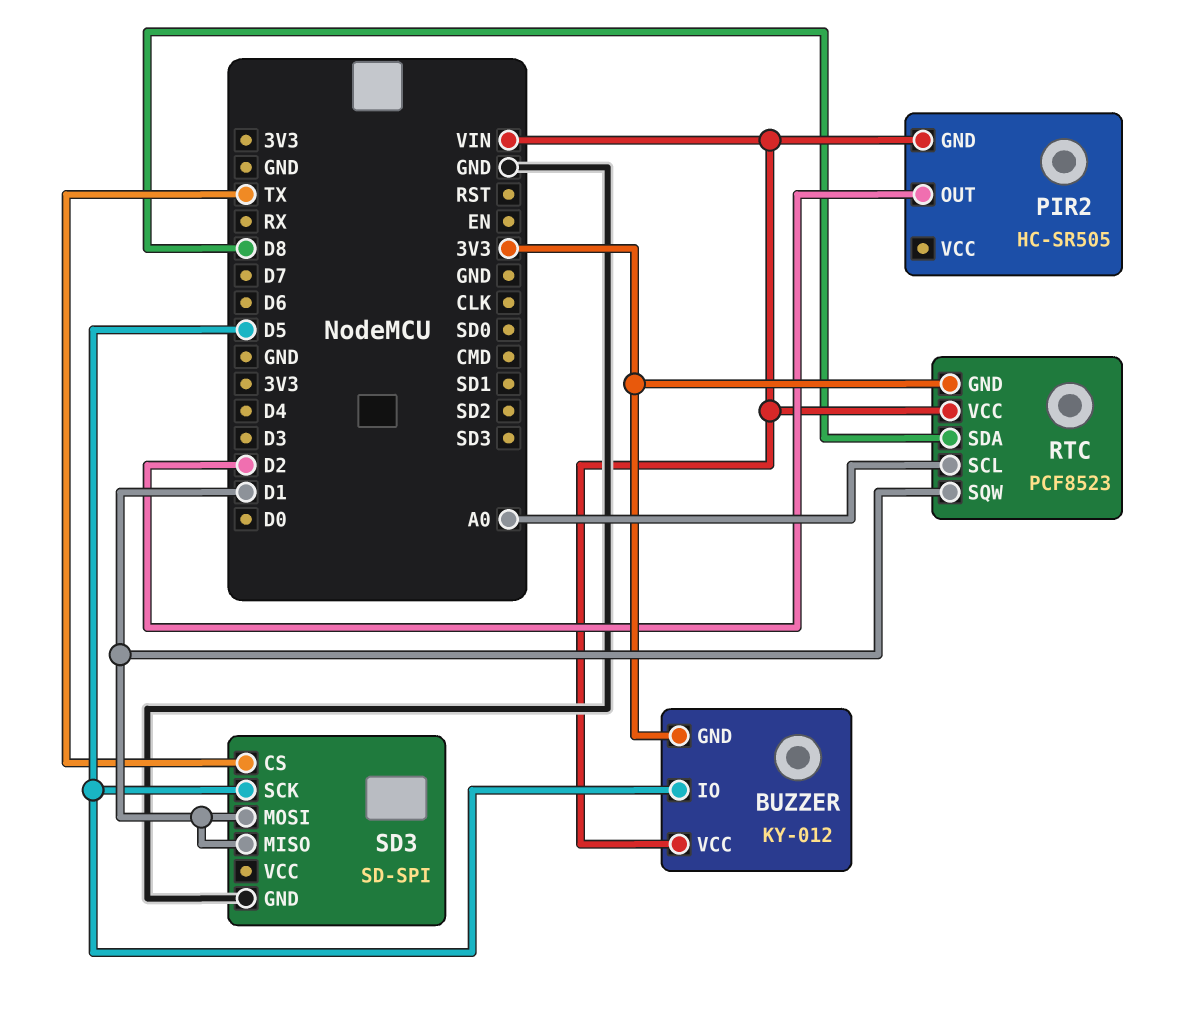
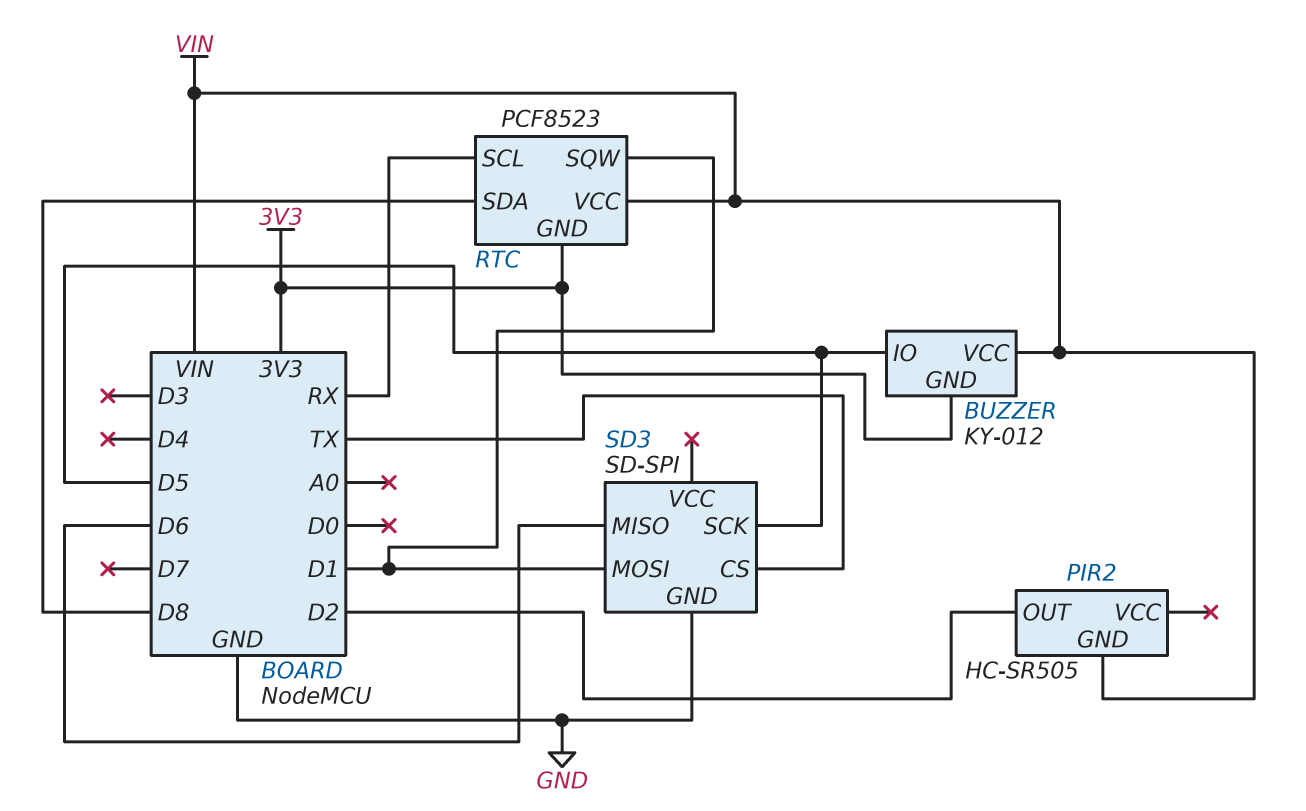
RTC pin SCL: A0 -> RX
SD3 pin MISO: D1 -> D6

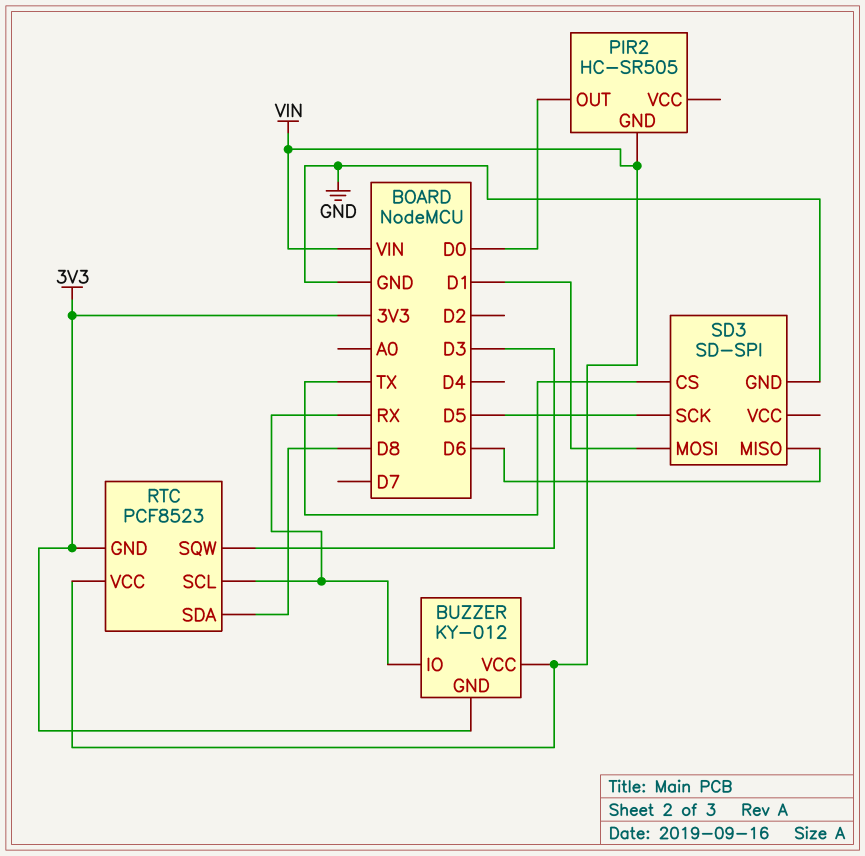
BUZZER pin IO: D5 -> RX
PIR2 pin OUT: D2 -> D0
RTC pin SQW: D1 -> D3

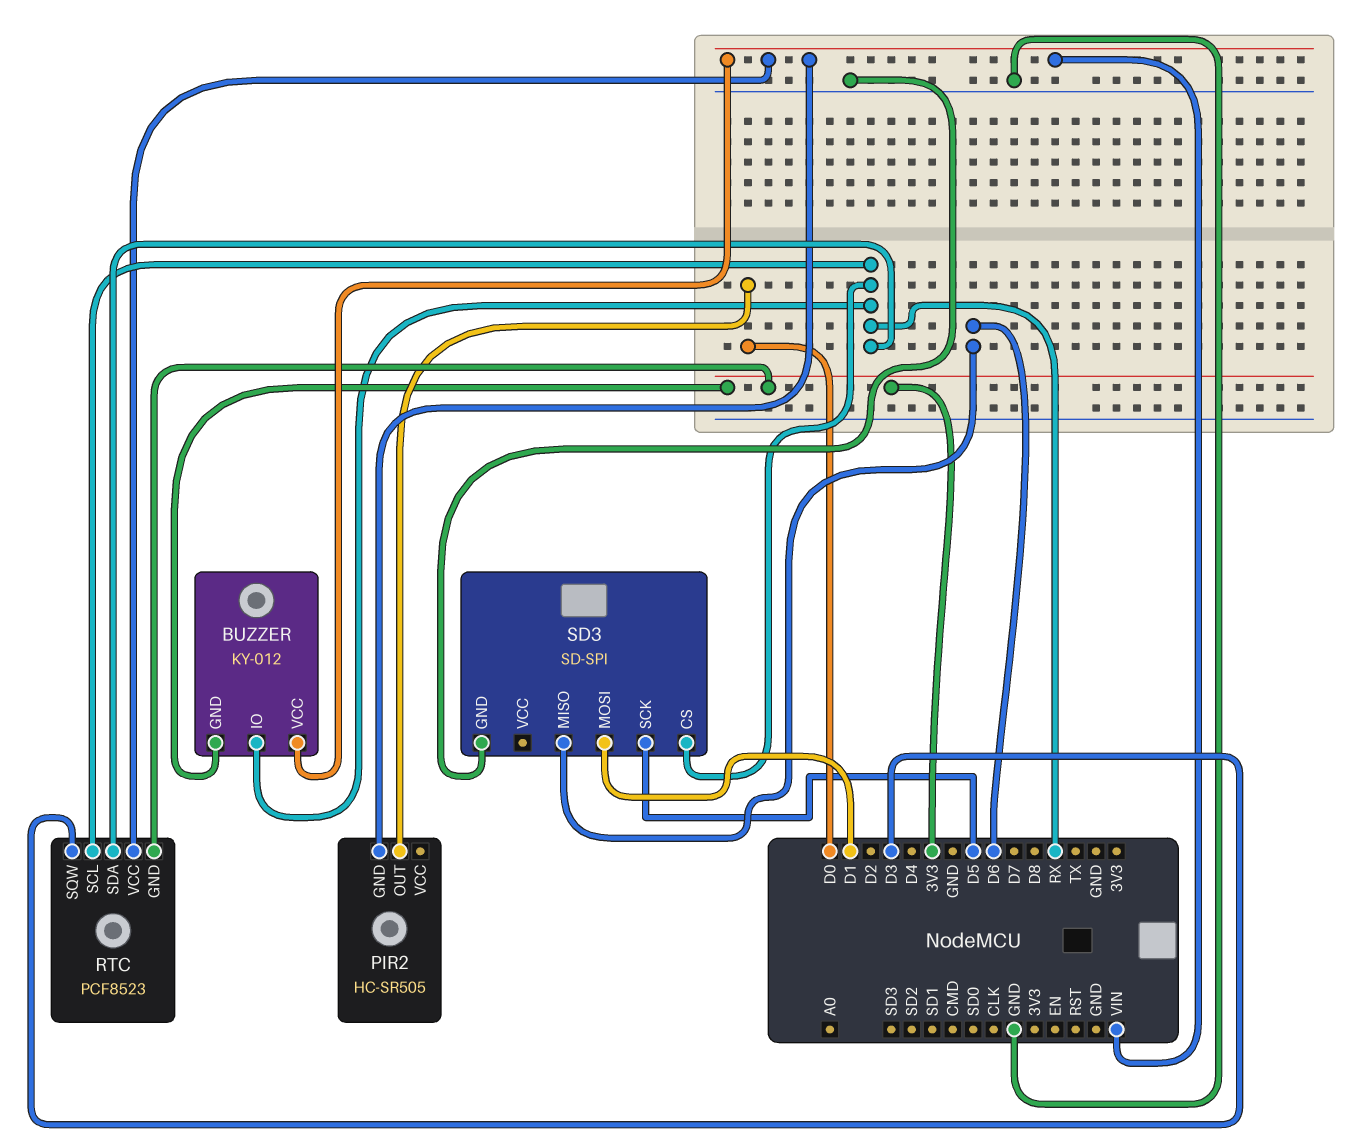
RTC pin SDA: D8 -> RX
SD3 pin CS: TX -> RX

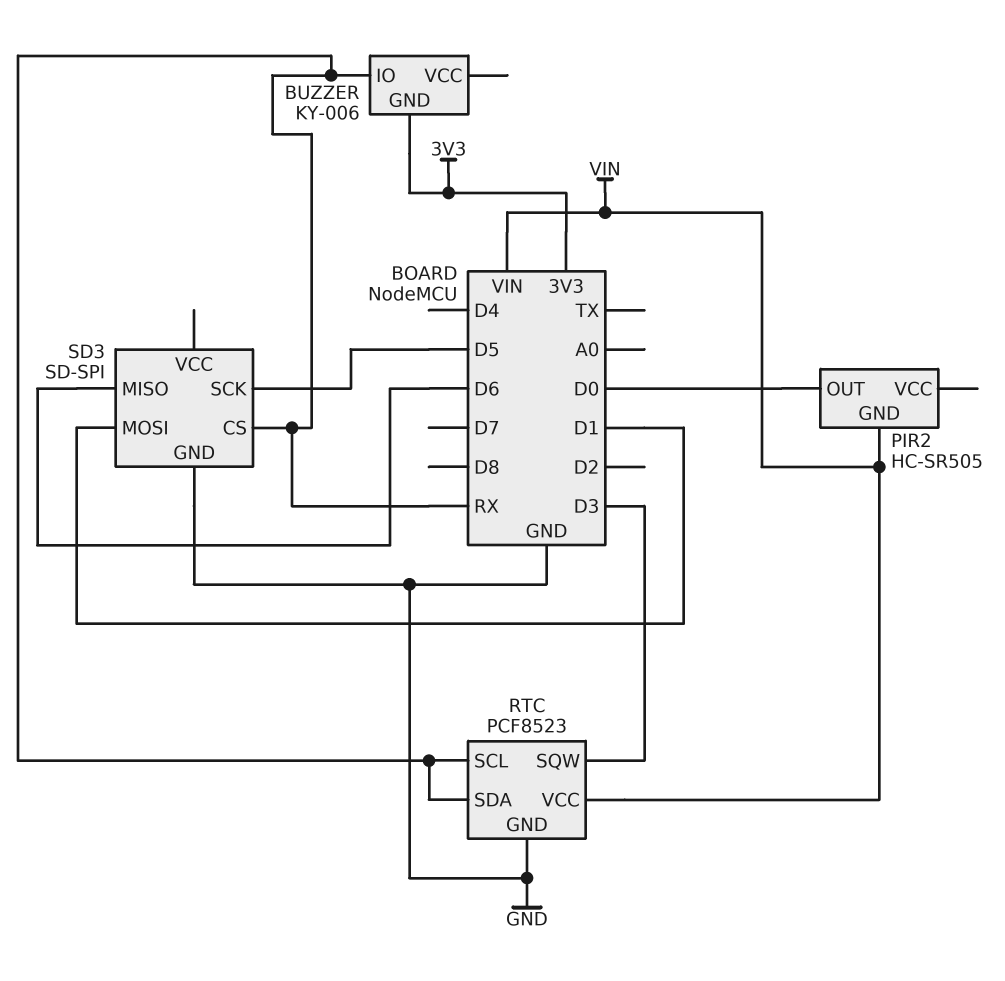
BUZZER: KY-012 -> KY-006
BUZZER pin VCC: VIN -> none
RTC pin GND: 3V3 -> GND

